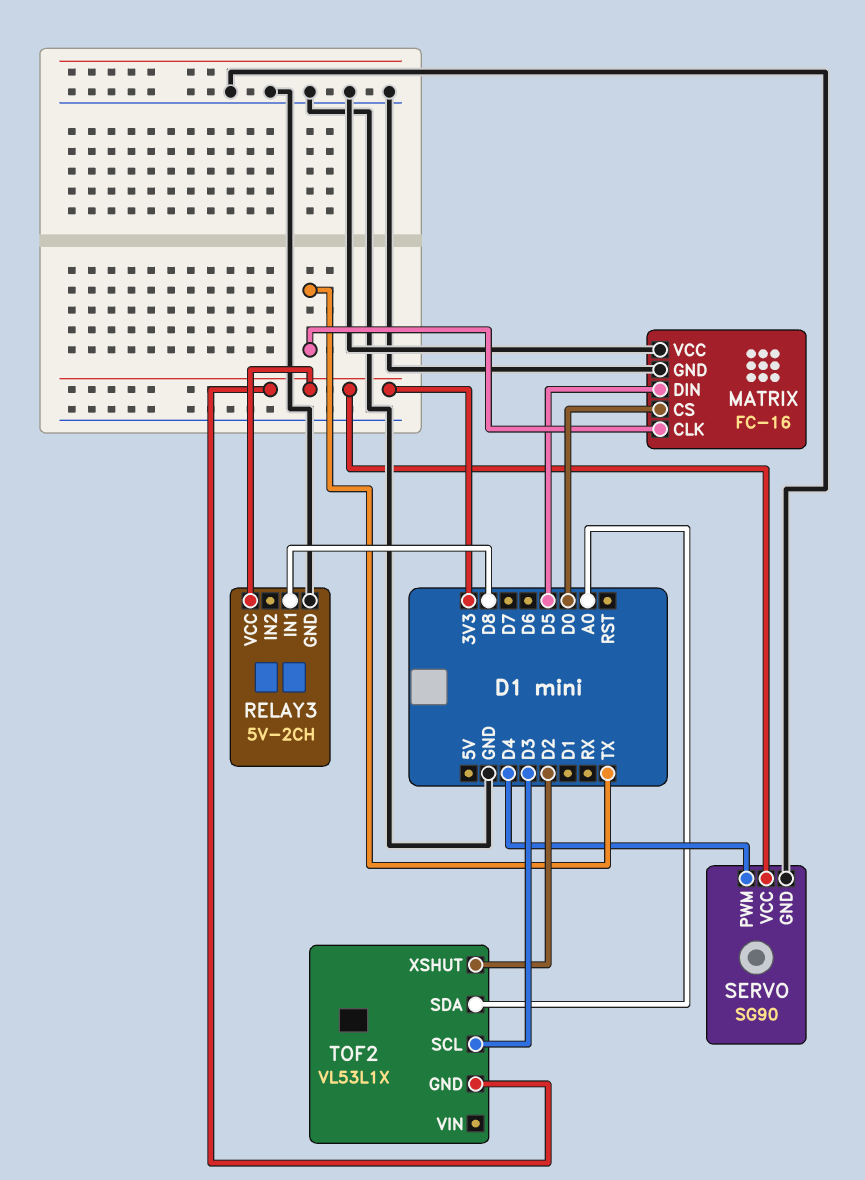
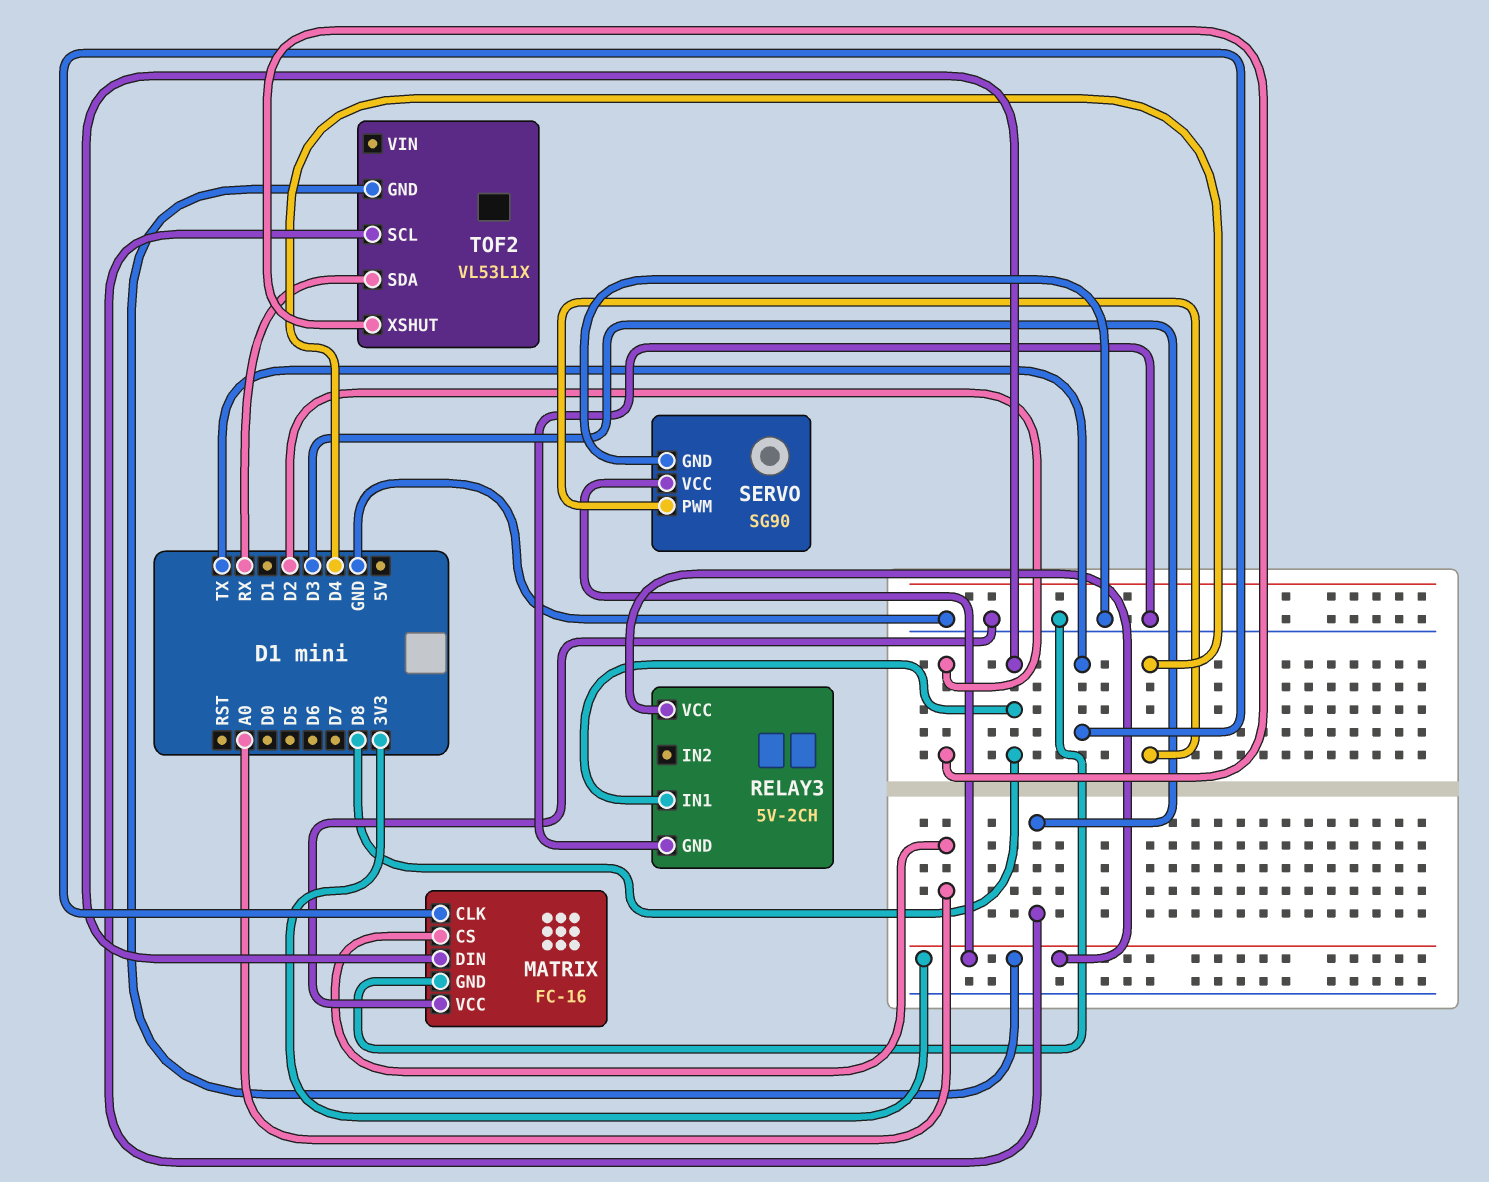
MATRIX pin CS: D0 -> A0
MATRIX pin DIN: D5 -> D8
TOF2 pin SDA: A0 -> RX

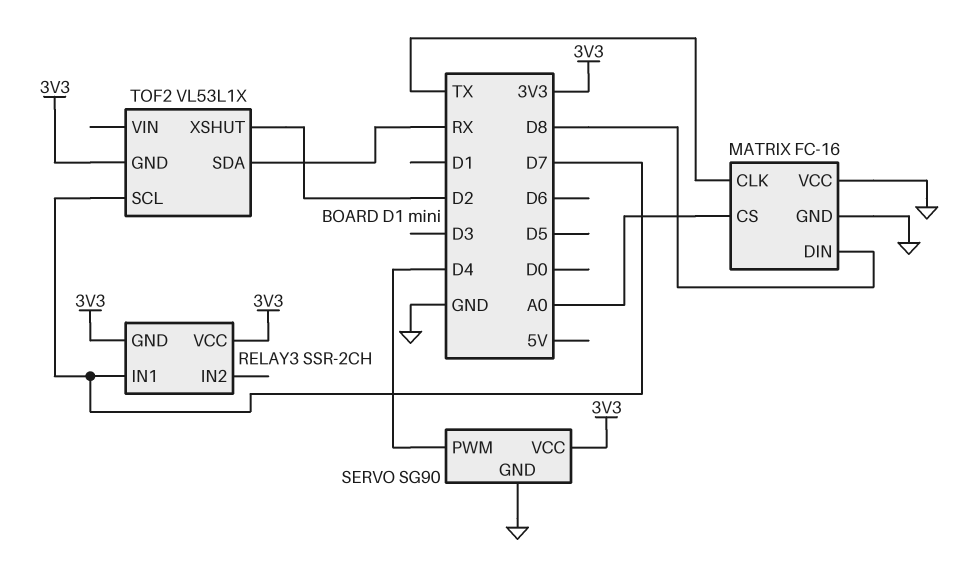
RELAY3: 5V-2CH -> SSR-2CH
RELAY3 pin GND: GND -> 3V3
RELAY3 pin IN1: D8 -> D7
TOF2 pin SCL: D3 -> D7

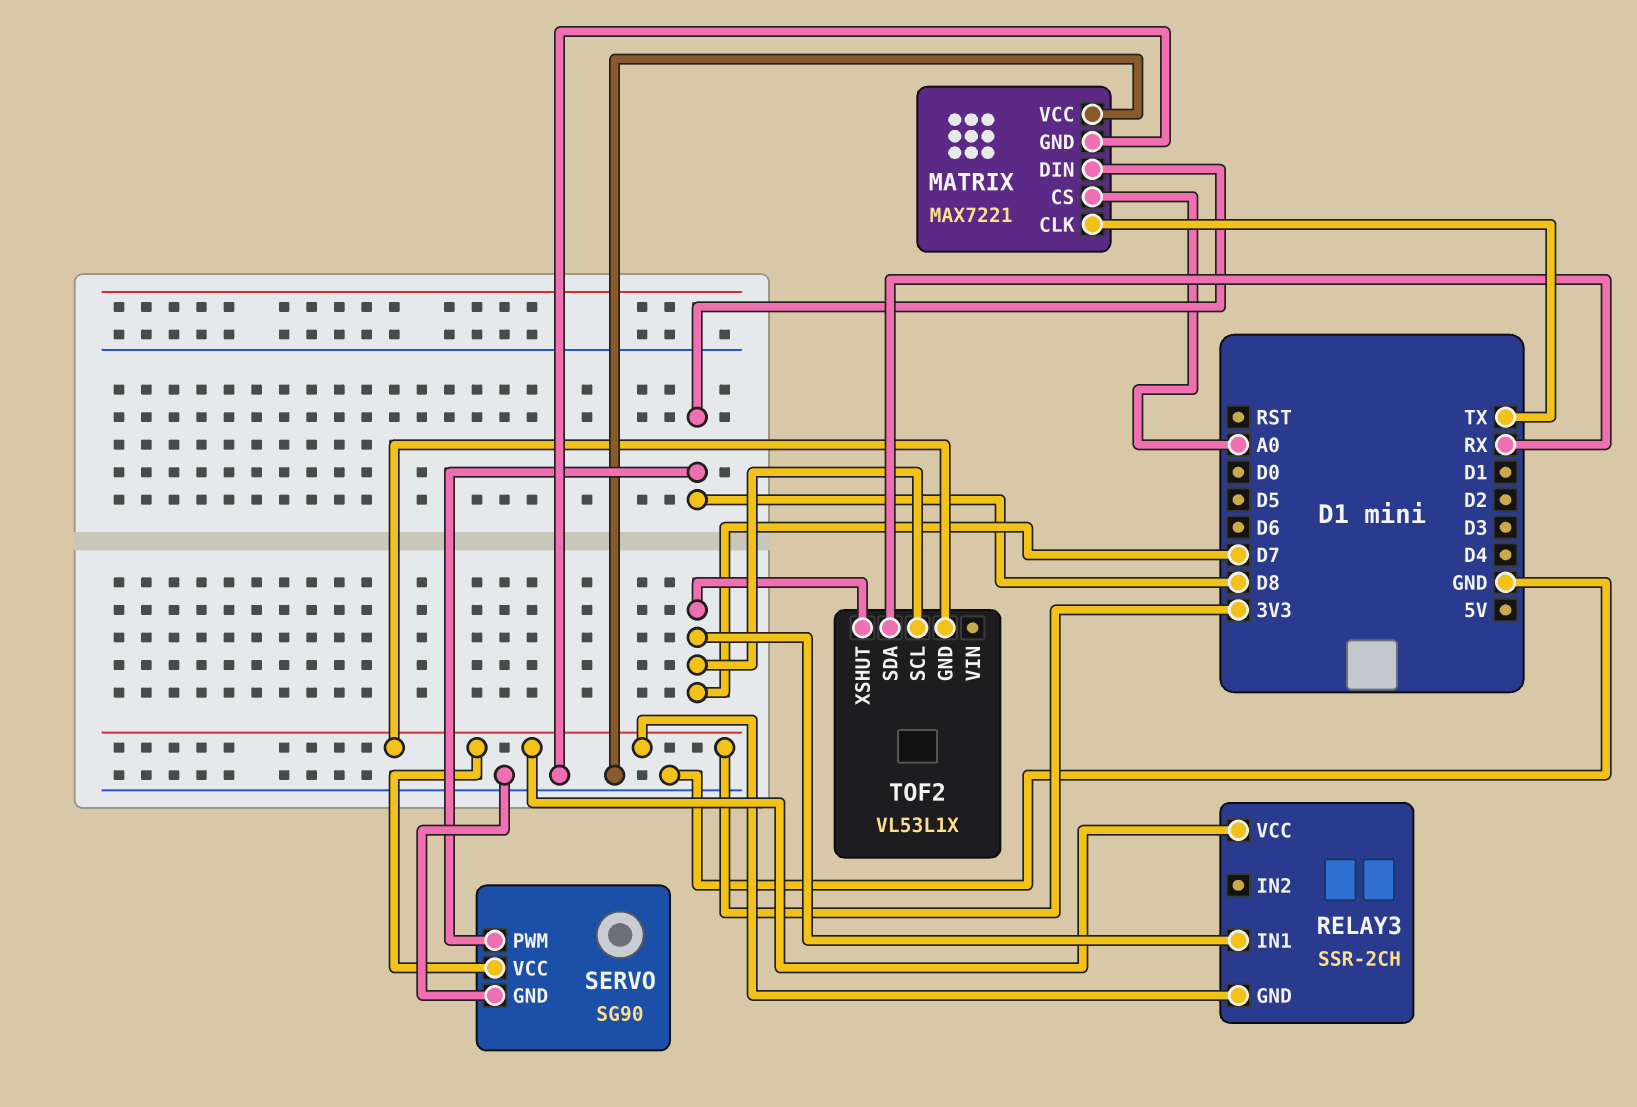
MATRIX: FC-16 -> MAX7221
SERVO pin PWM: D4 -> D8
TOF2 pin XSHUT: D2 -> D7

